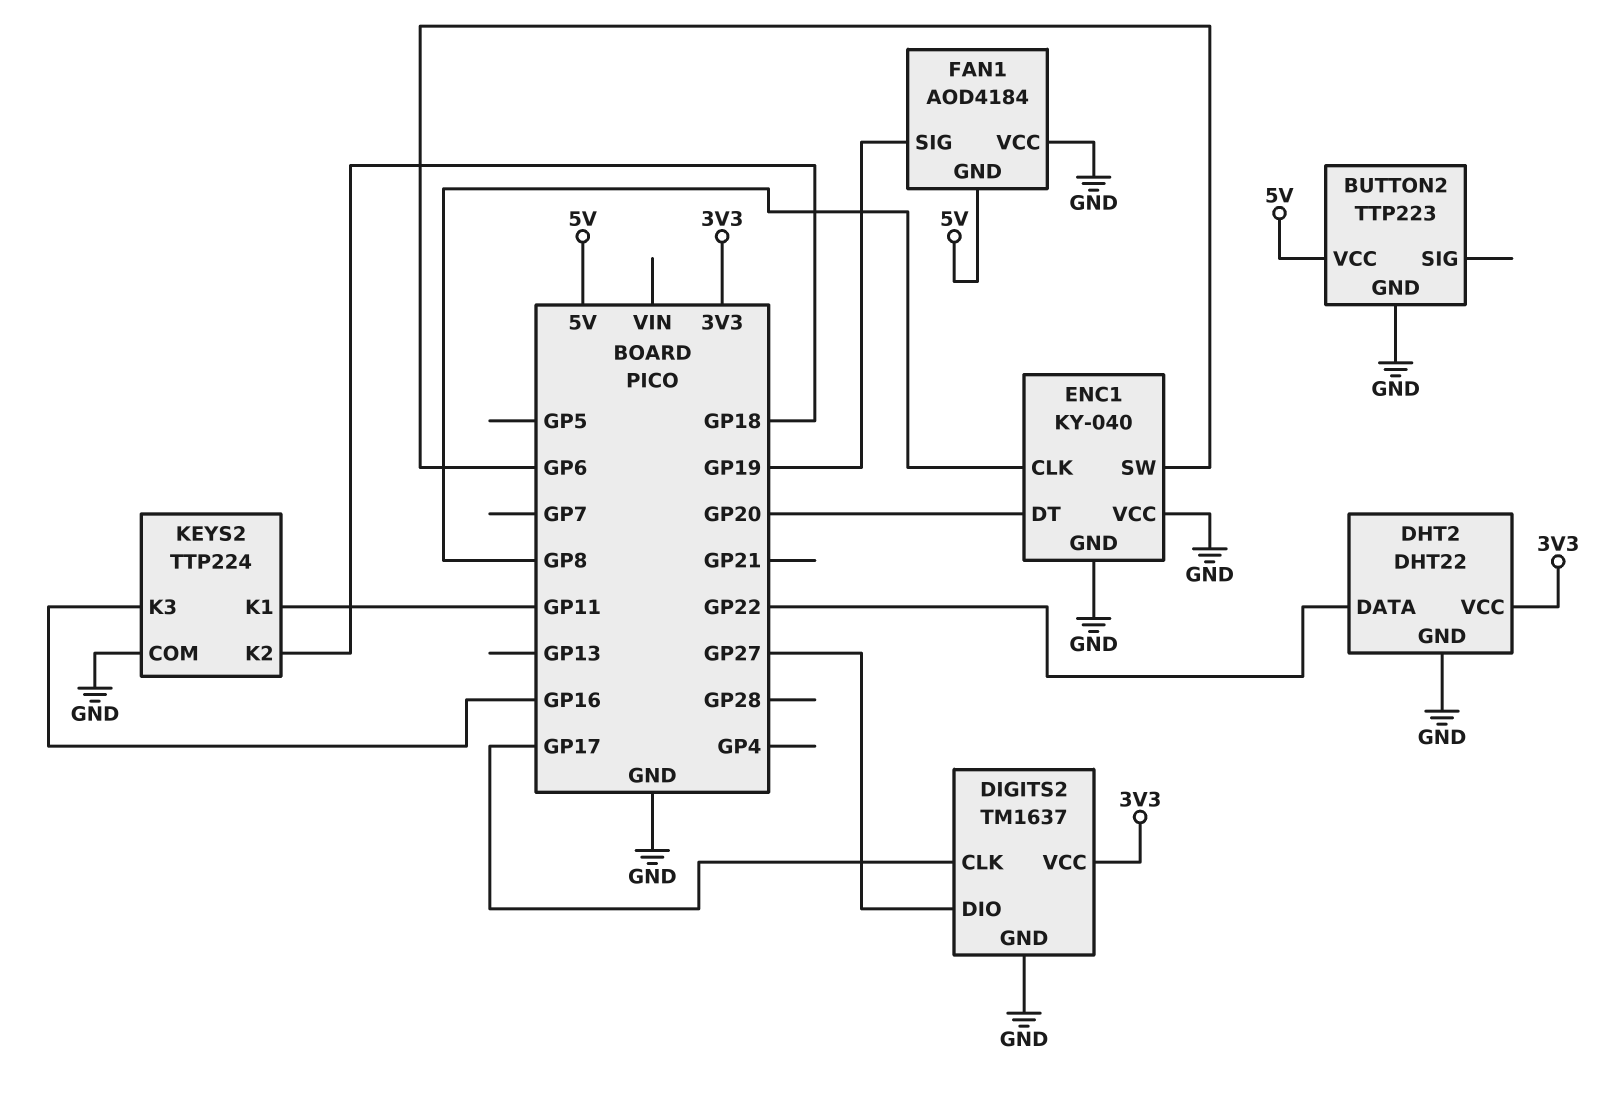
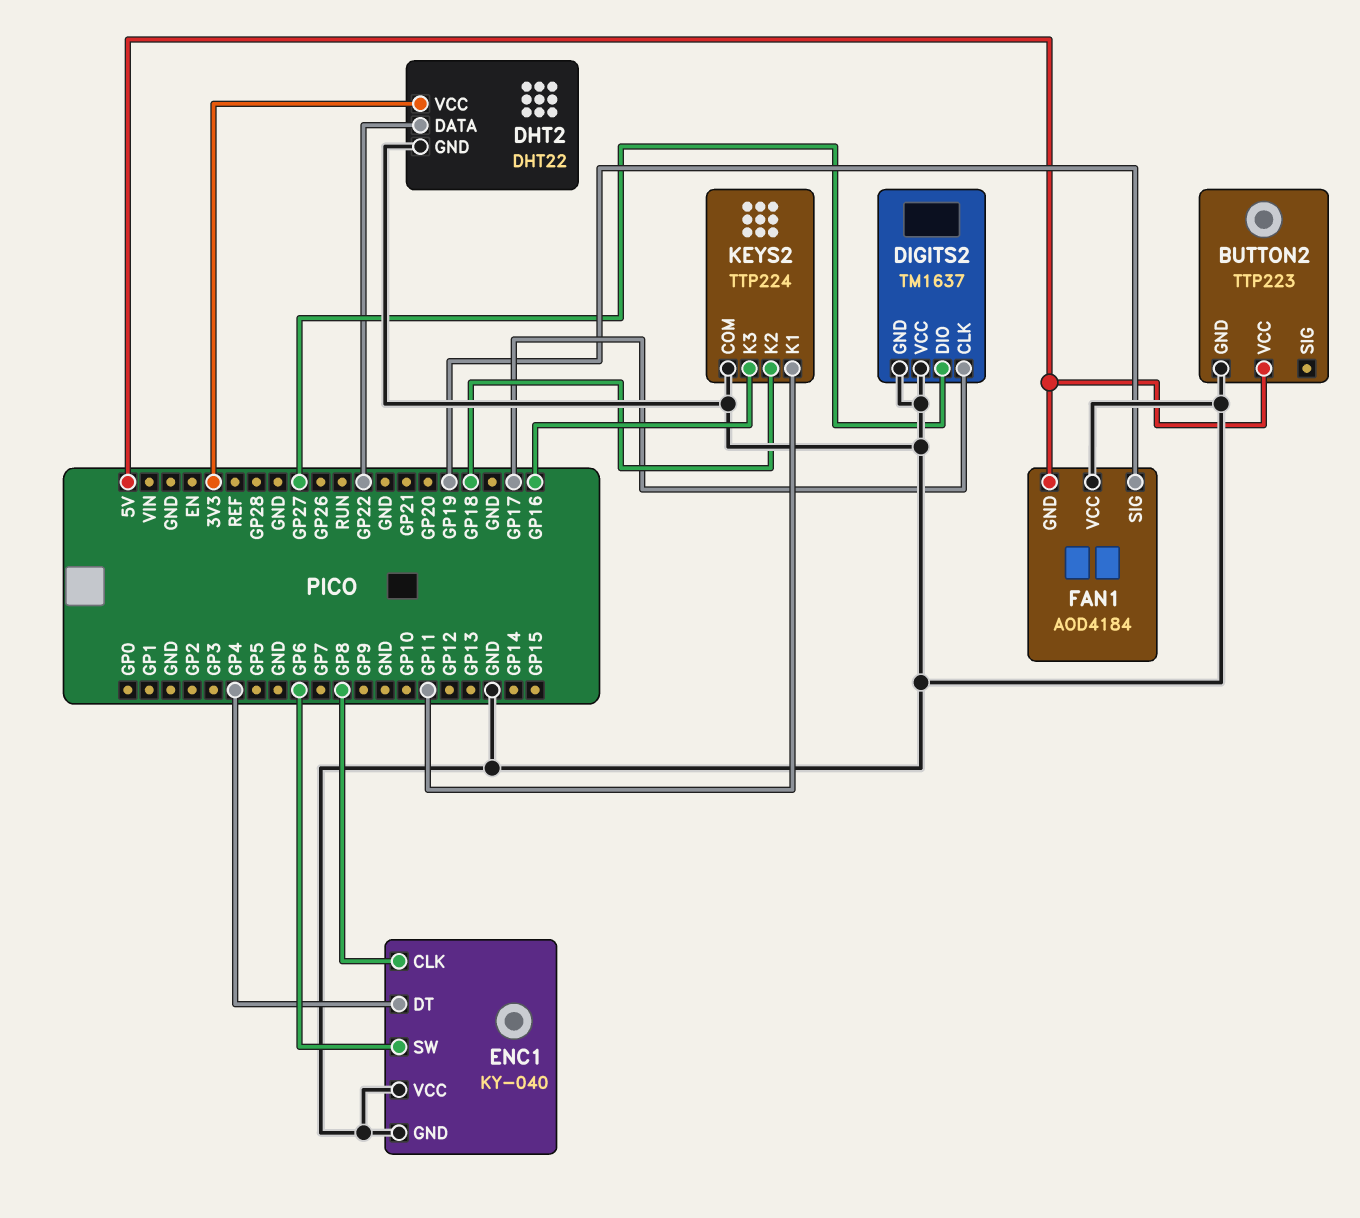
DIGITS2 pin VCC: 3V3 -> GND
ENC1 pin DT: GP20 -> GP4

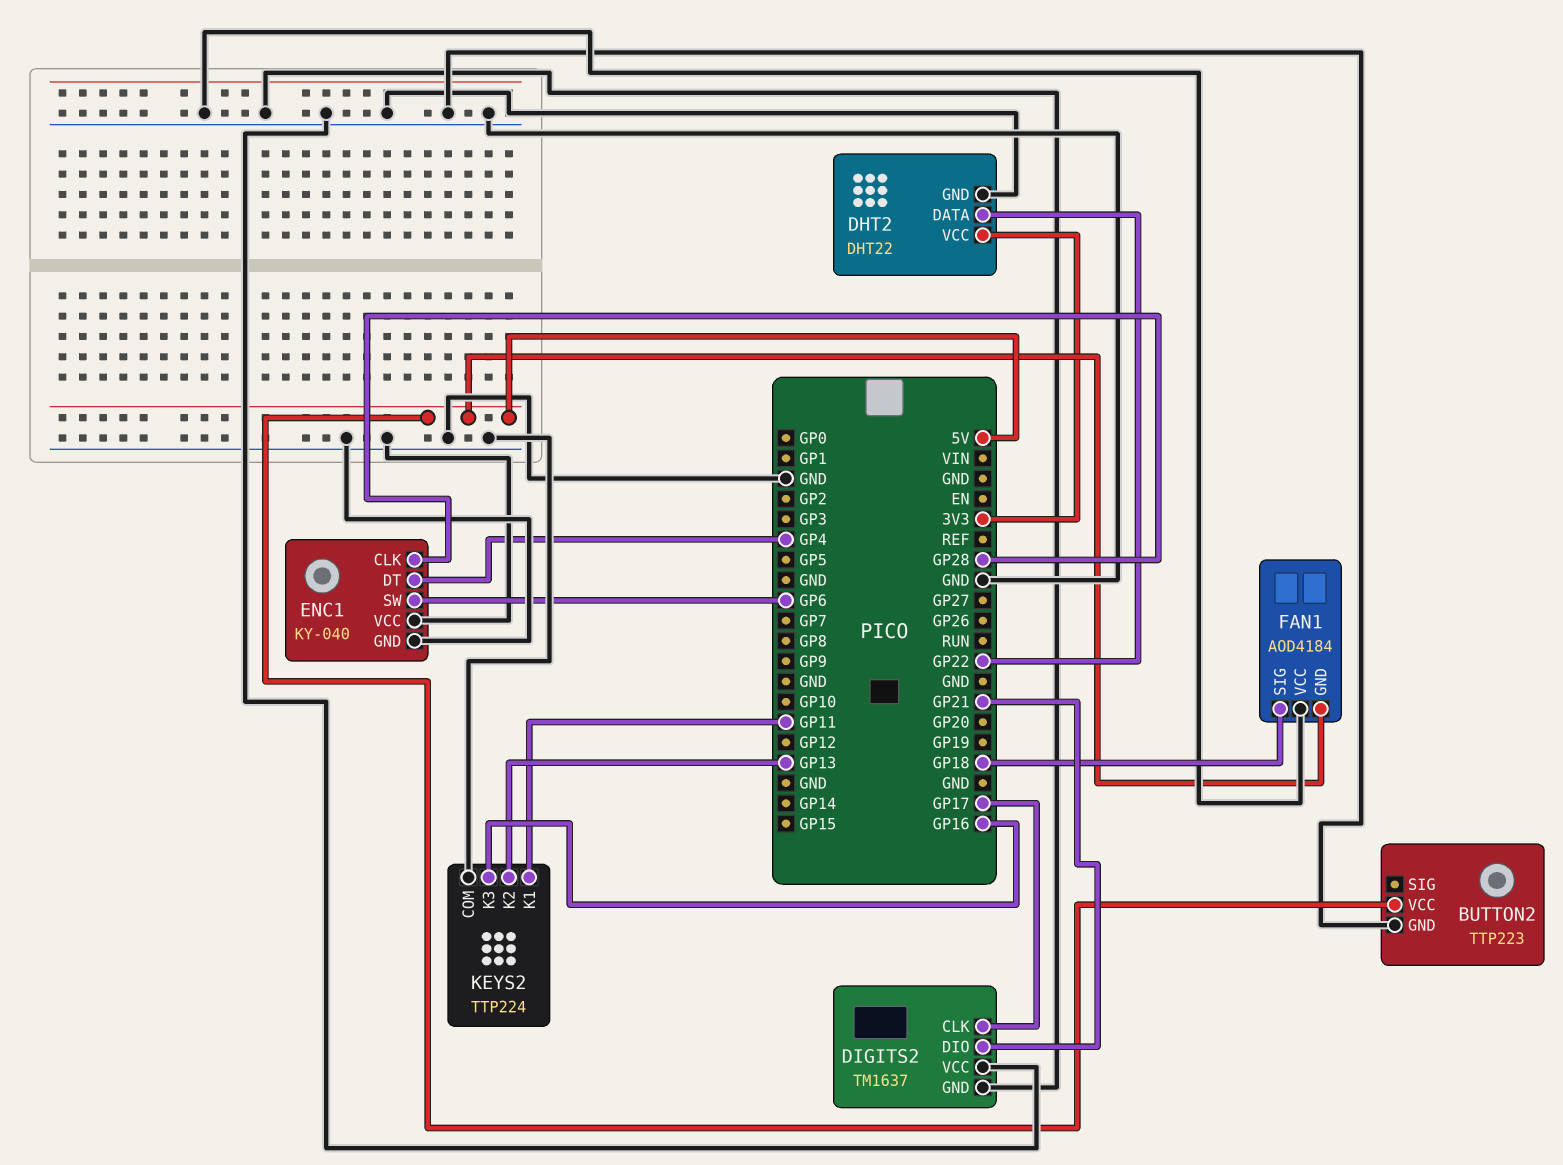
DIGITS2 pin DIO: GP27 -> GP21
ENC1 pin CLK: GP8 -> GP28
FAN1 pin SIG: GP19 -> GP18
KEYS2 pin K2: GP18 -> GP13

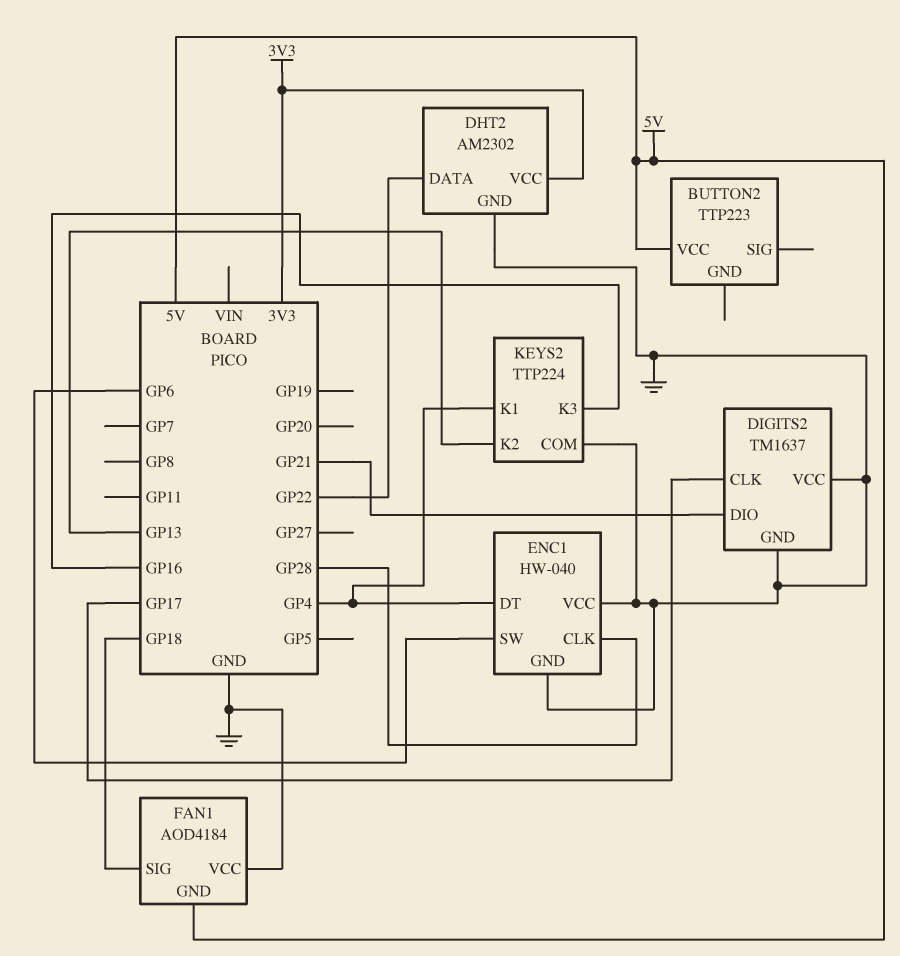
BUTTON2 pin GND: GND -> none
DHT2: DHT22 -> AM2302
ENC1: KY-040 -> HW-040
KEYS2 pin K1: GP11 -> GP4

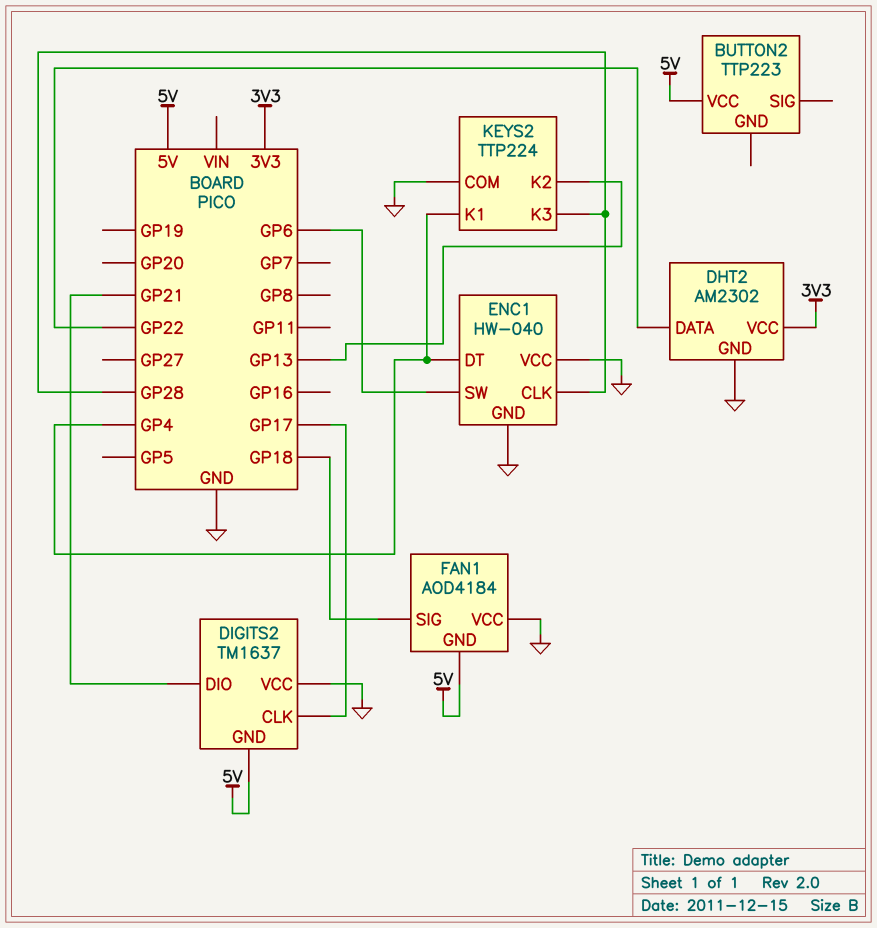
DIGITS2 pin GND: GND -> 5V
KEYS2 pin K3: GP16 -> GP28

